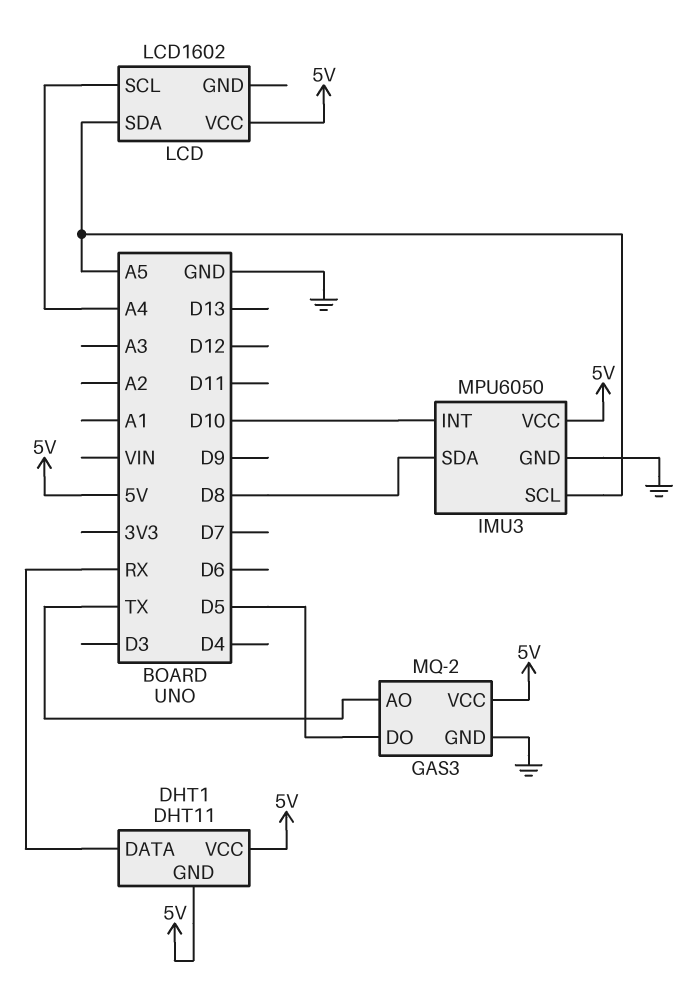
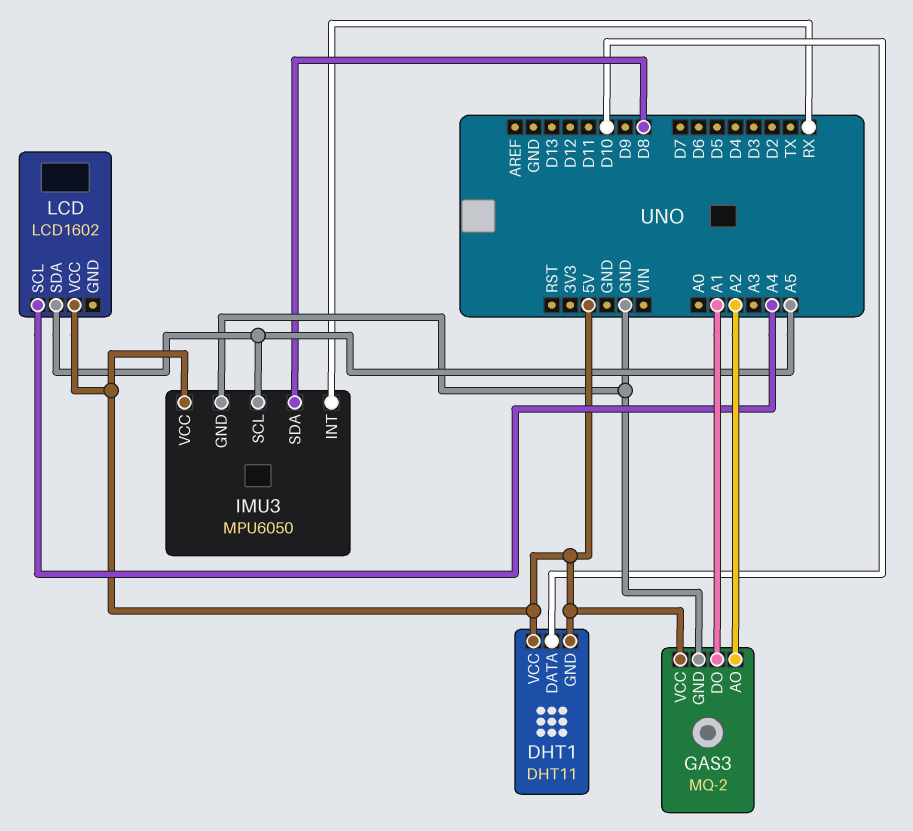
DHT1 pin DATA: RX -> D10
GAS3 pin AO: TX -> A2
GAS3 pin DO: D5 -> A1
IMU3 pin INT: D10 -> RX

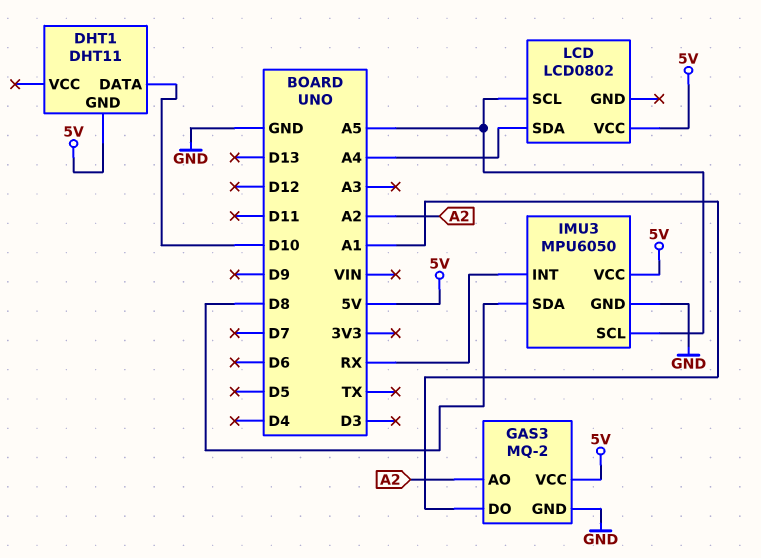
DHT1 pin VCC: 5V -> none
LCD: LCD1602 -> LCD0802
LCD pin SCL: A4 -> A5
LCD pin SDA: A5 -> A4

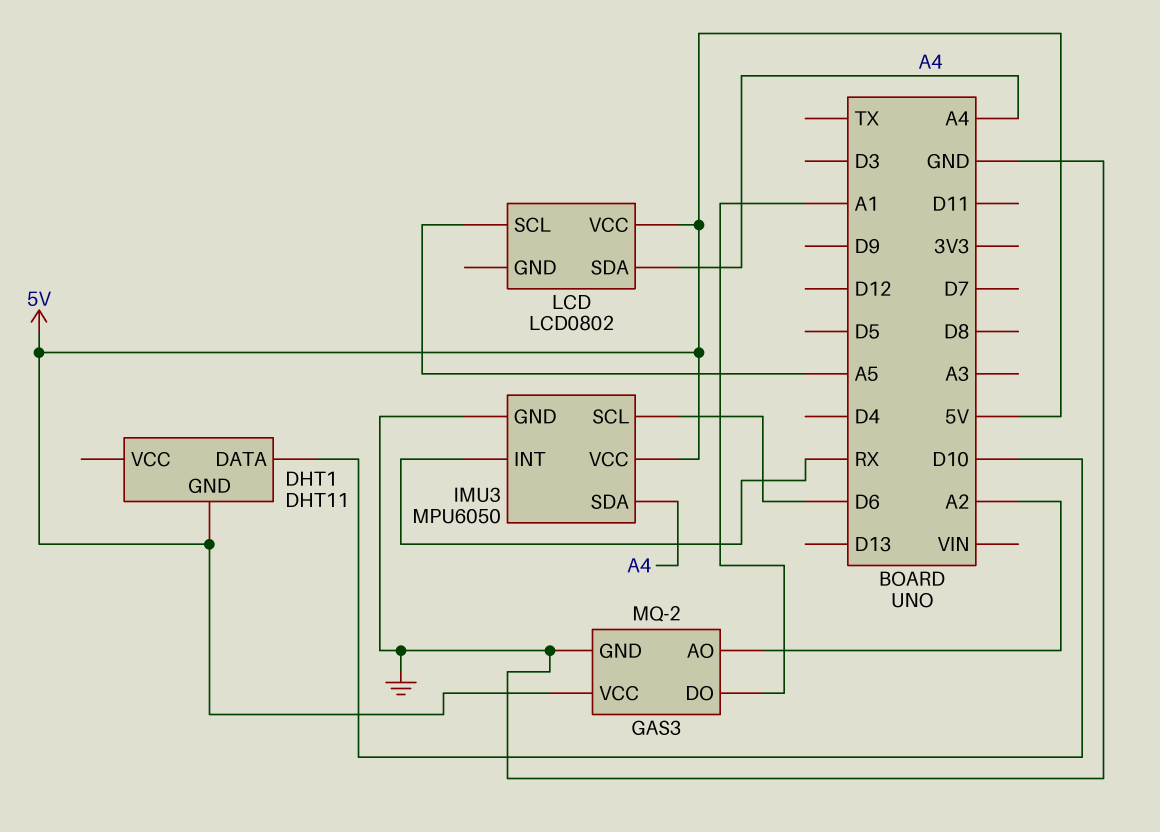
IMU3 pin SCL: A5 -> D6
IMU3 pin SDA: D8 -> A4

